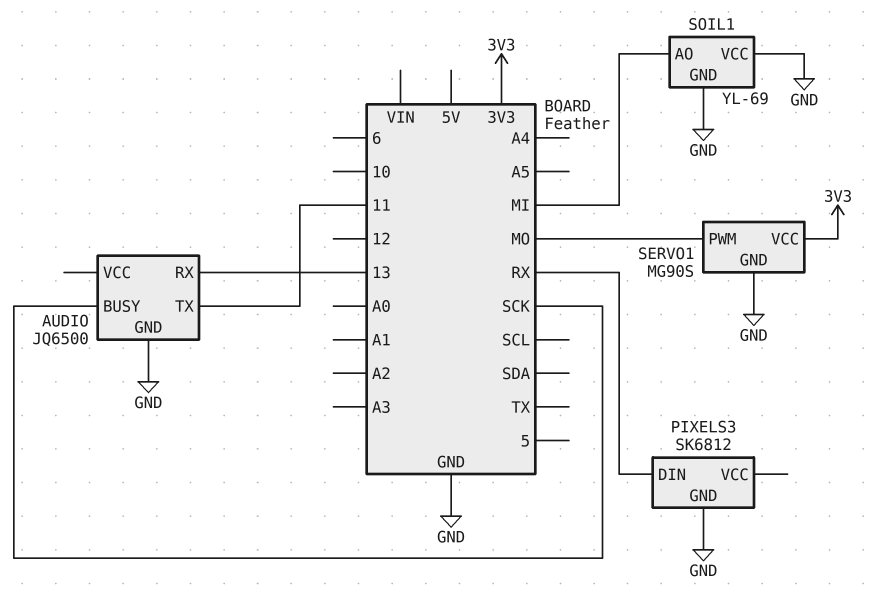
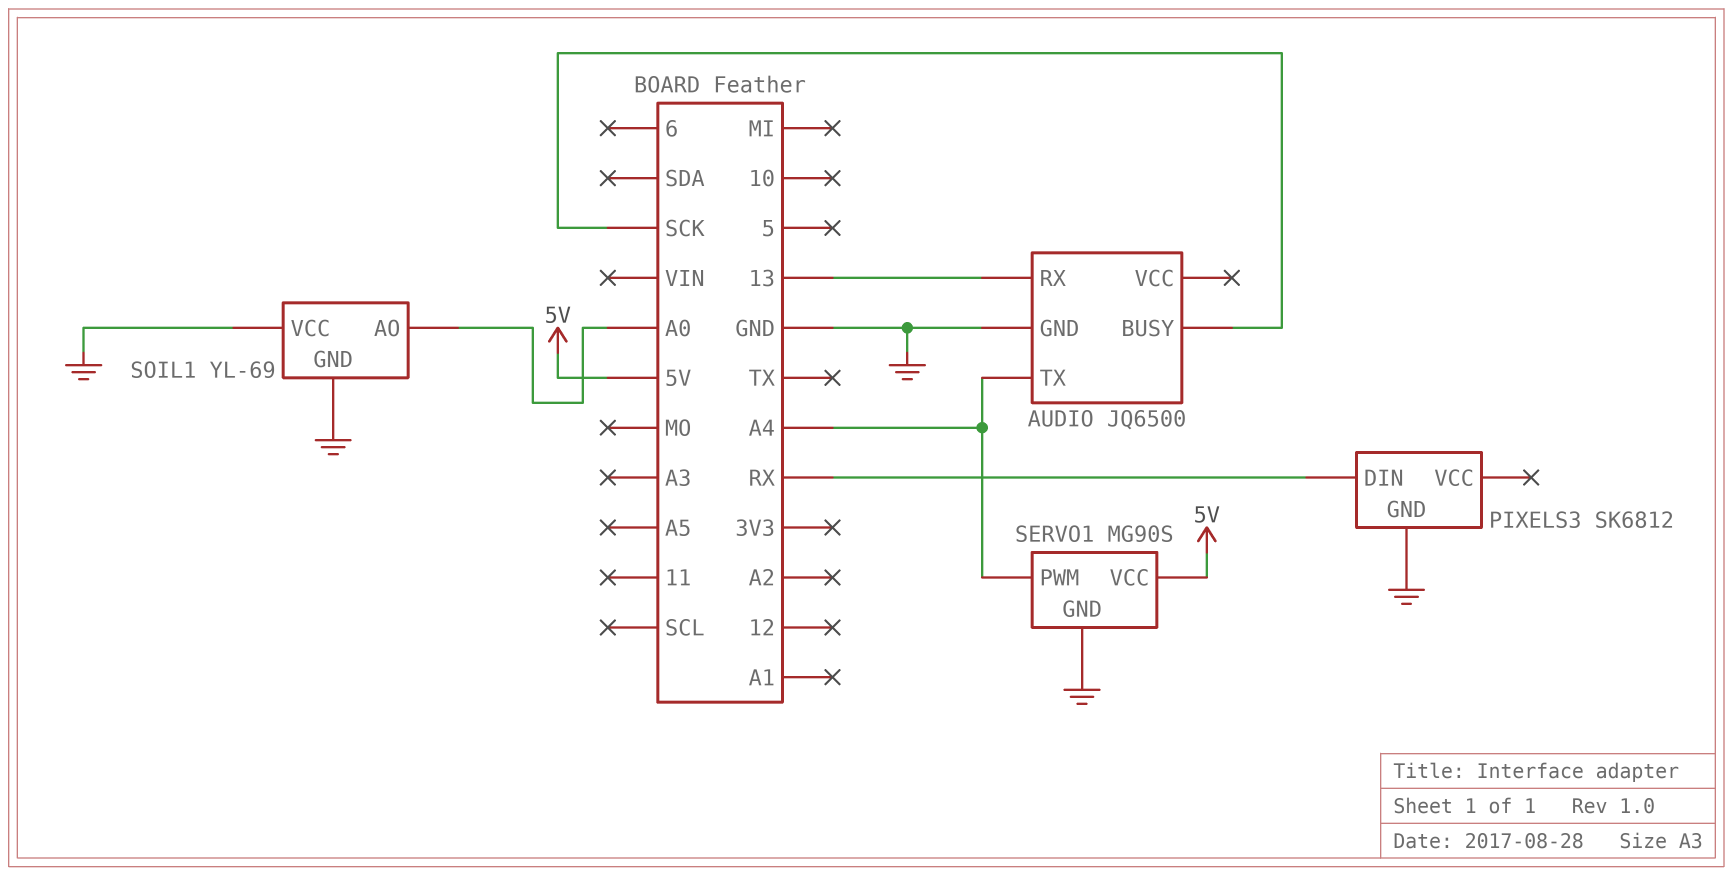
AUDIO pin TX: 11 -> A4
SERVO1 pin PWM: MO -> A4
SERVO1 pin VCC: 3V3 -> 5V
SOIL1 pin AO: MI -> A0

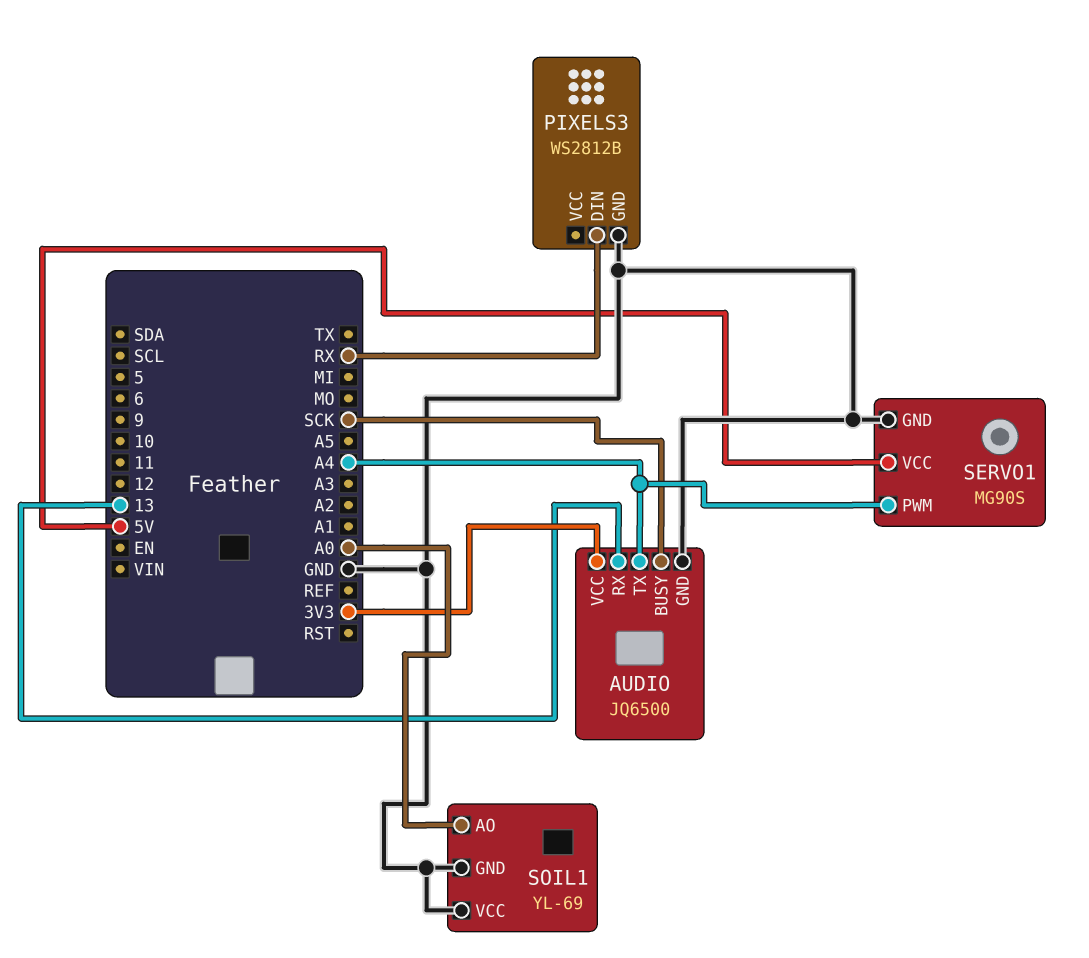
AUDIO pin VCC: none -> 3V3
PIXELS3: SK6812 -> WS2812B

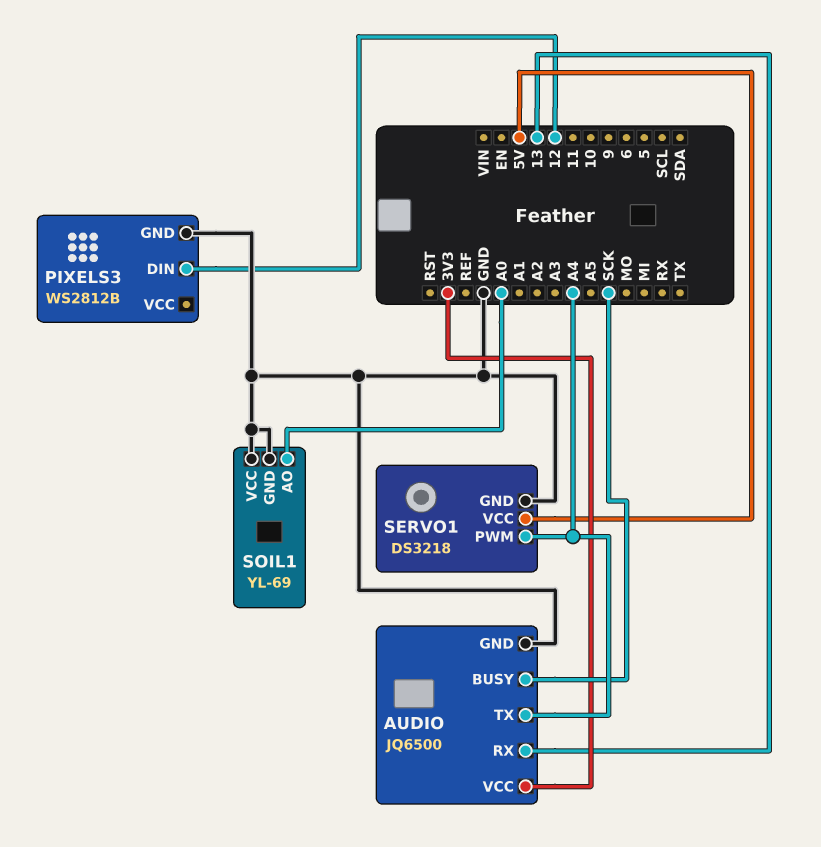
PIXELS3 pin DIN: RX -> 12
SERVO1: MG90S -> DS3218

